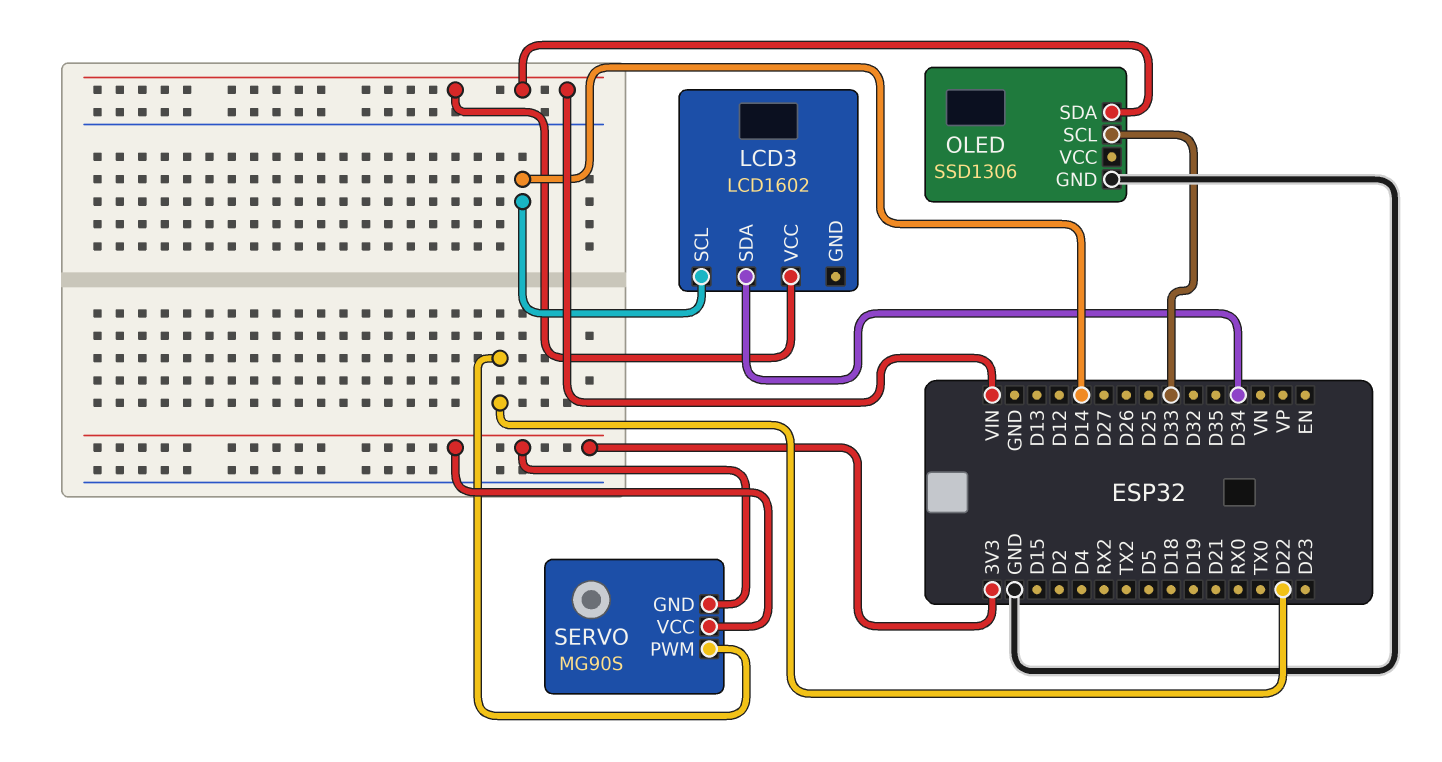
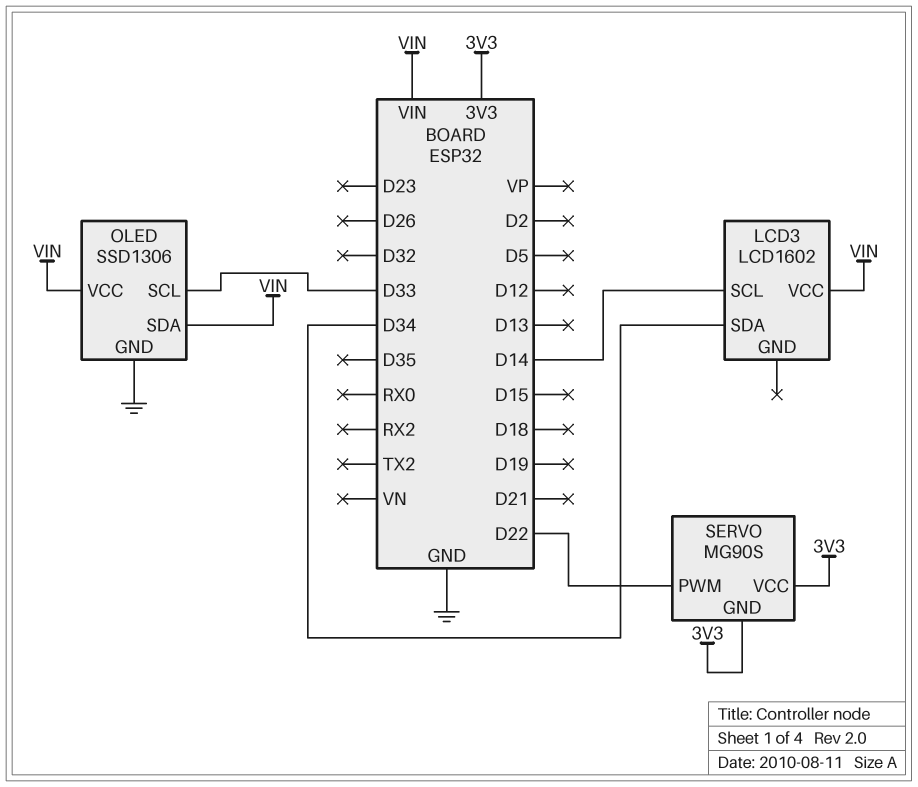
OLED pin VCC: none -> VIN

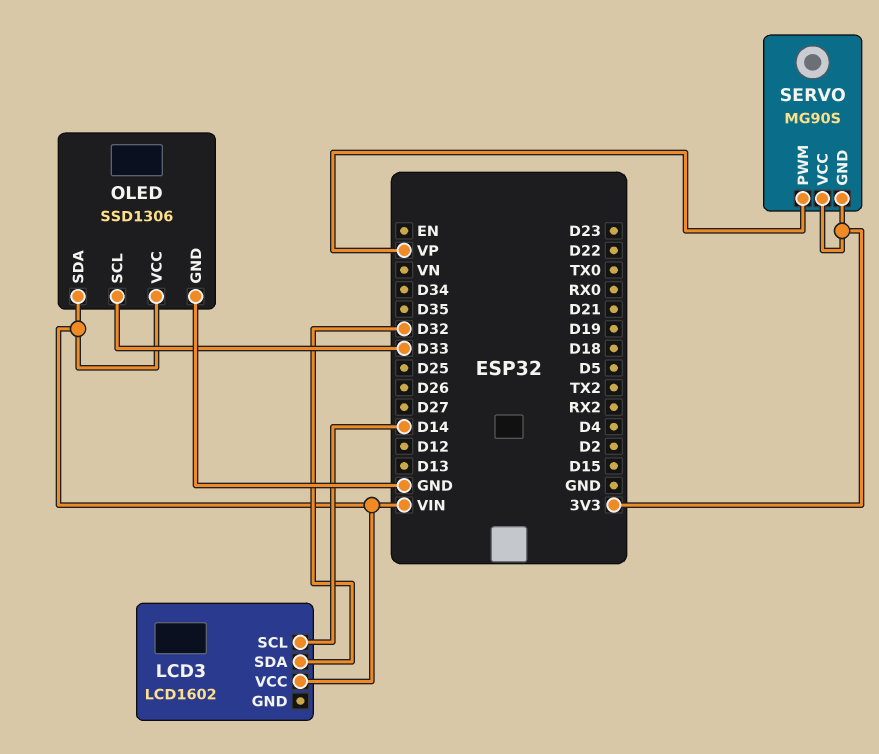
LCD3 pin SDA: D34 -> D32
SERVO pin PWM: D22 -> VP

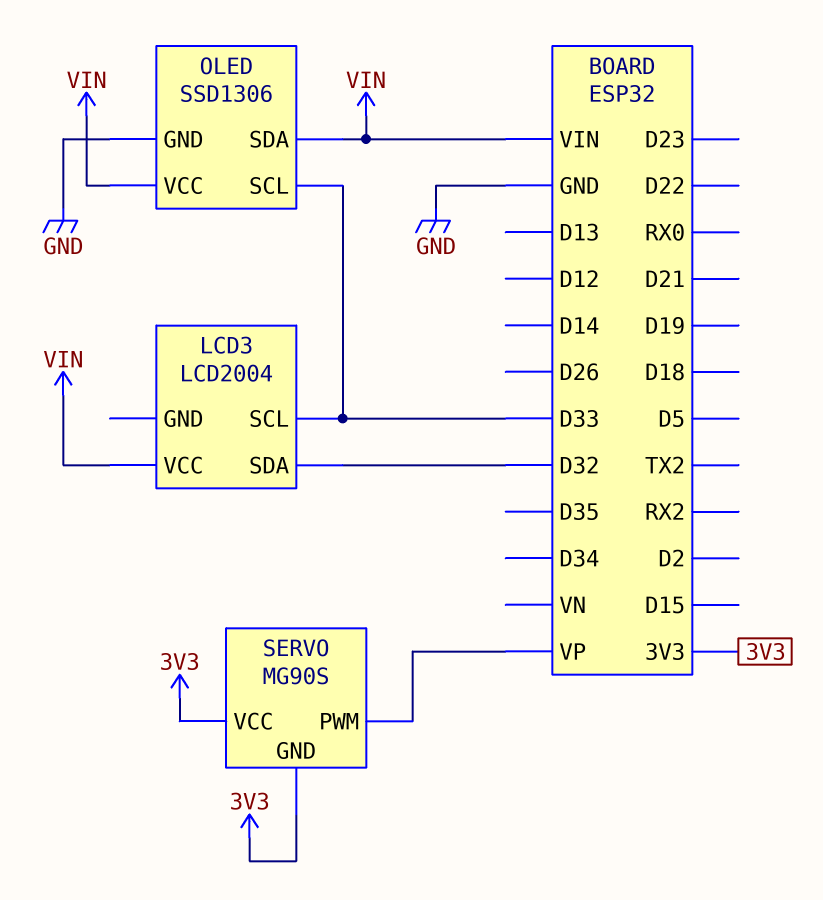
LCD3: LCD1602 -> LCD2004
LCD3 pin SCL: D14 -> D33

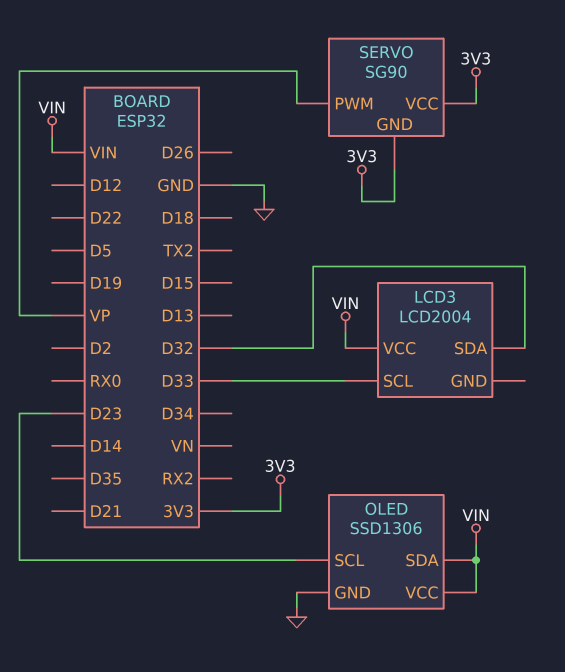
OLED pin SCL: D33 -> D23
SERVO: MG90S -> SG90

